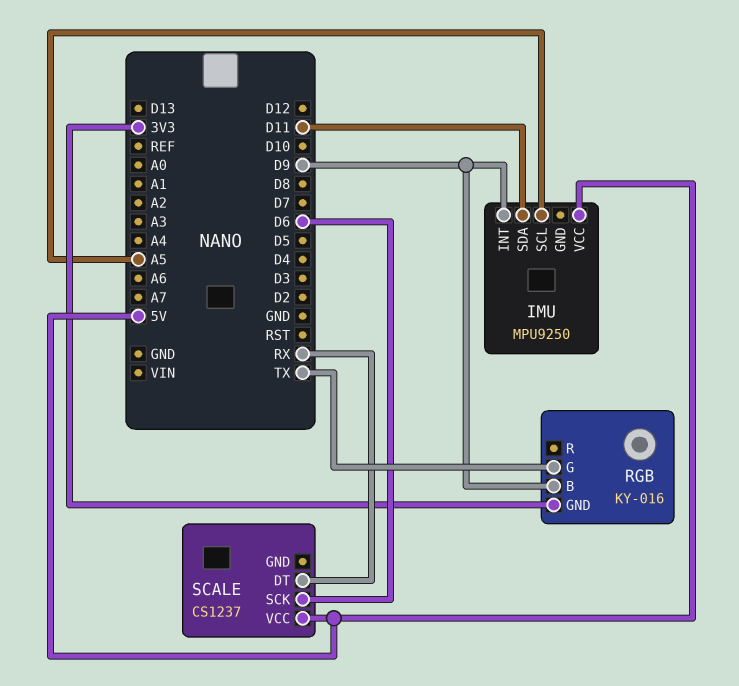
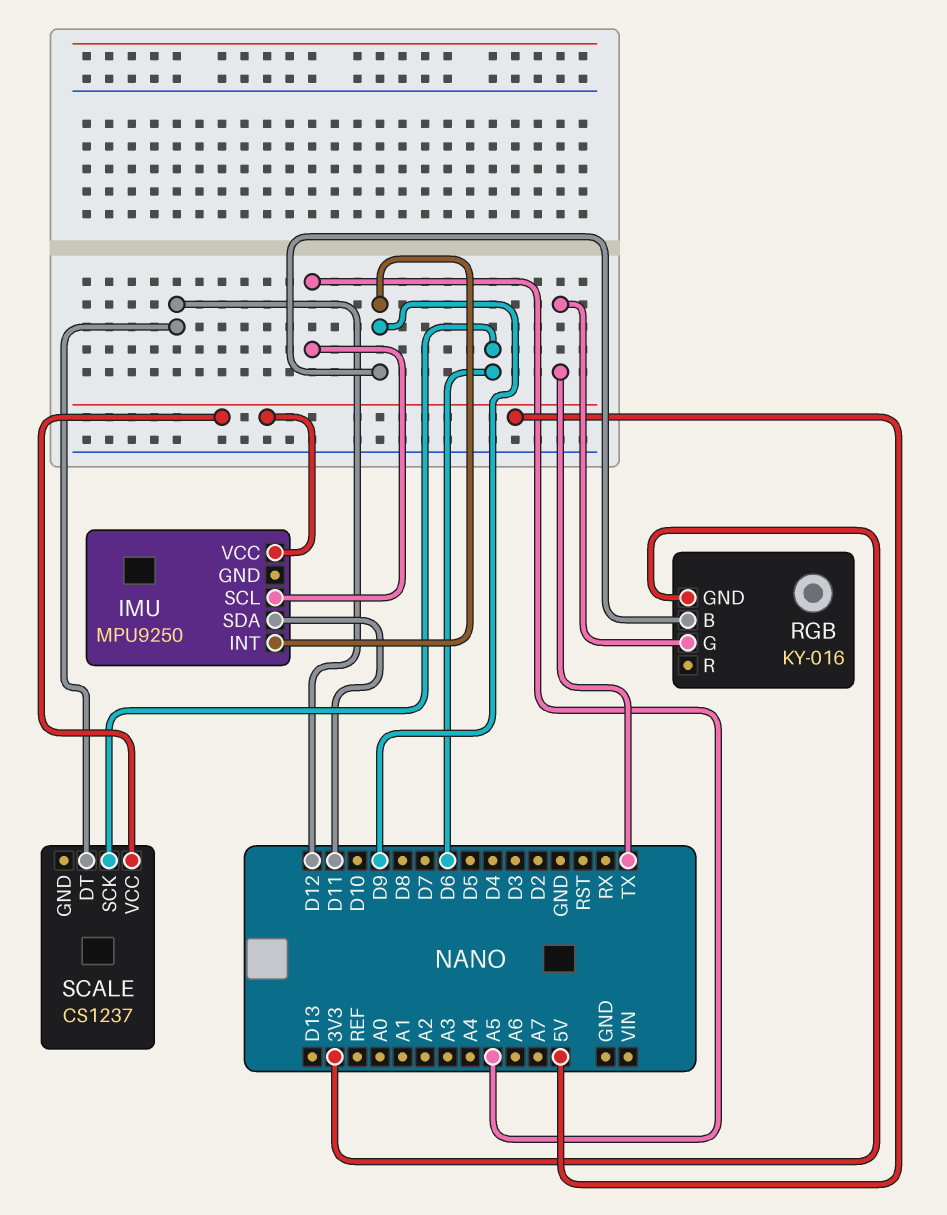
SCALE pin DT: RX -> D12

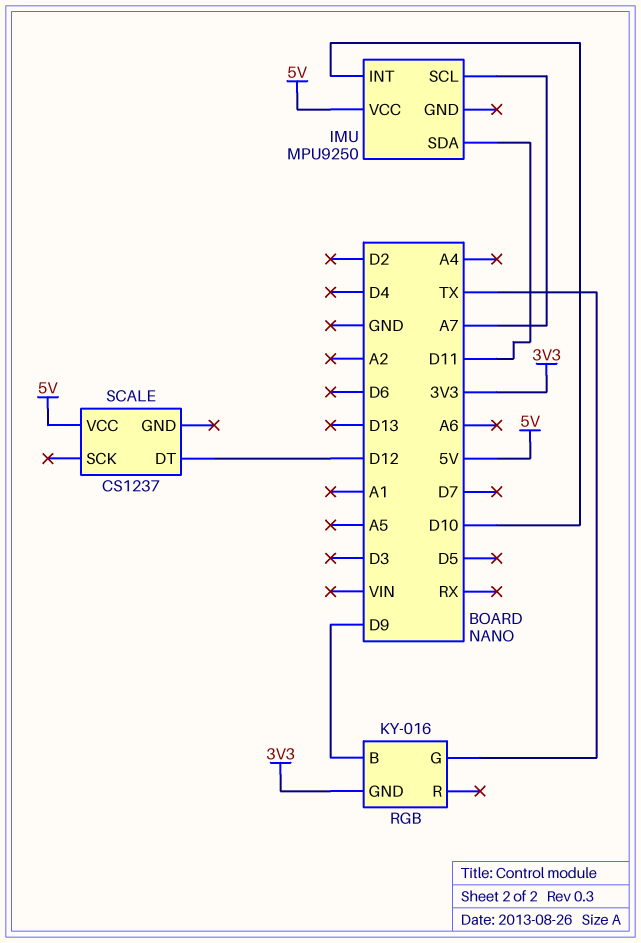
IMU pin INT: D9 -> D10
IMU pin SCL: A5 -> A7
SCALE pin SCK: D6 -> none

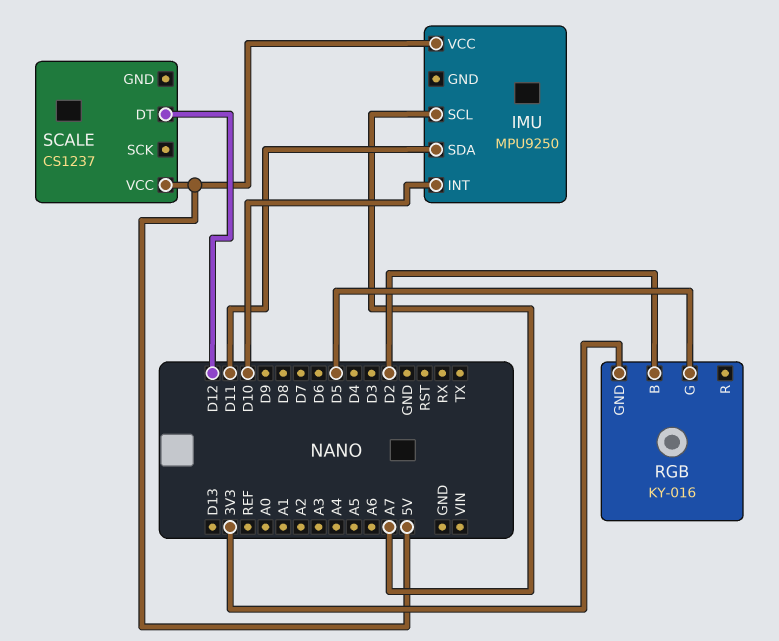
RGB pin B: D9 -> D2
RGB pin G: TX -> D5

